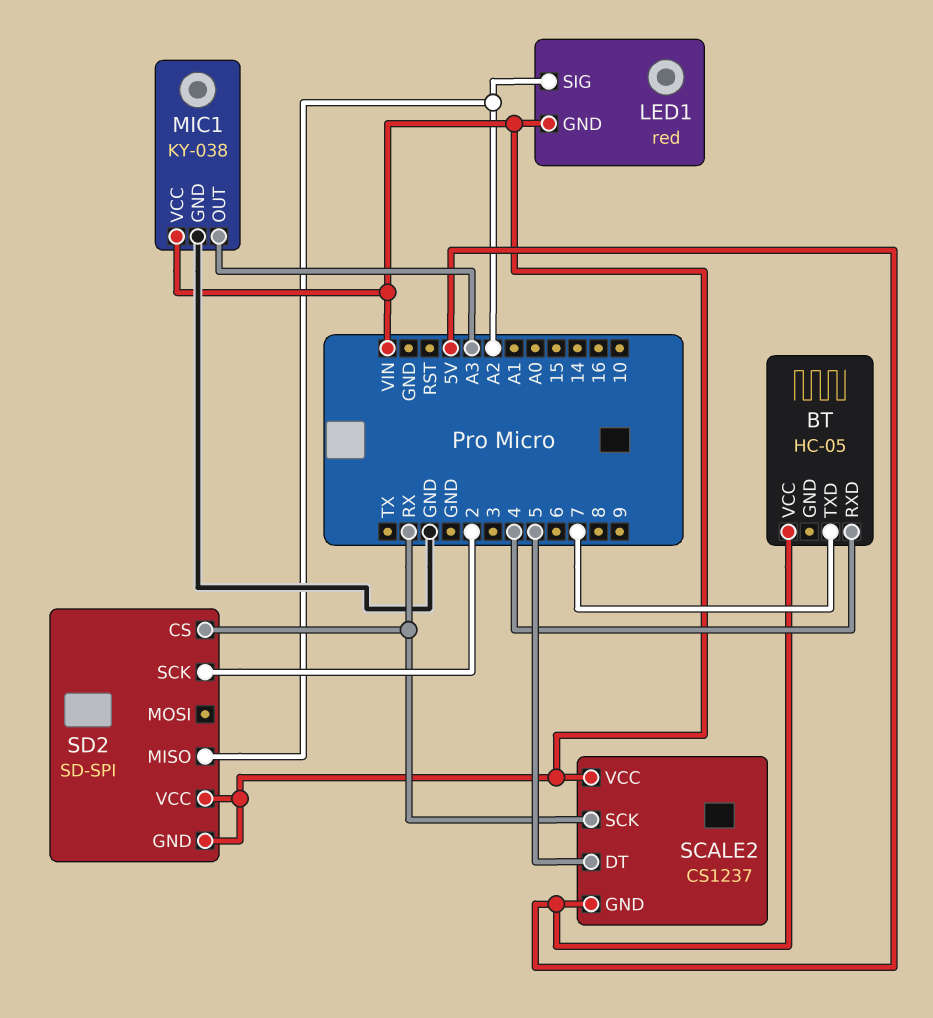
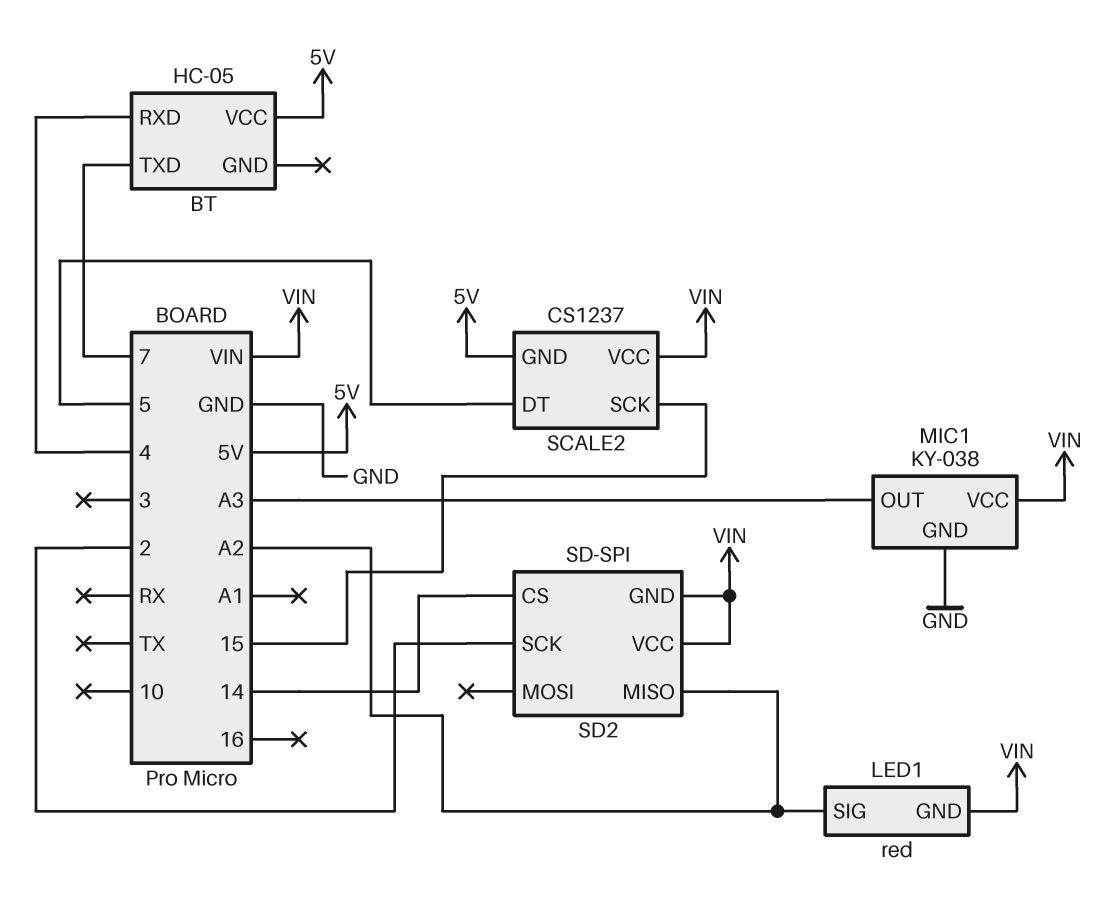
SCALE2 pin SCK: RX -> 15
SD2 pin CS: RX -> 14

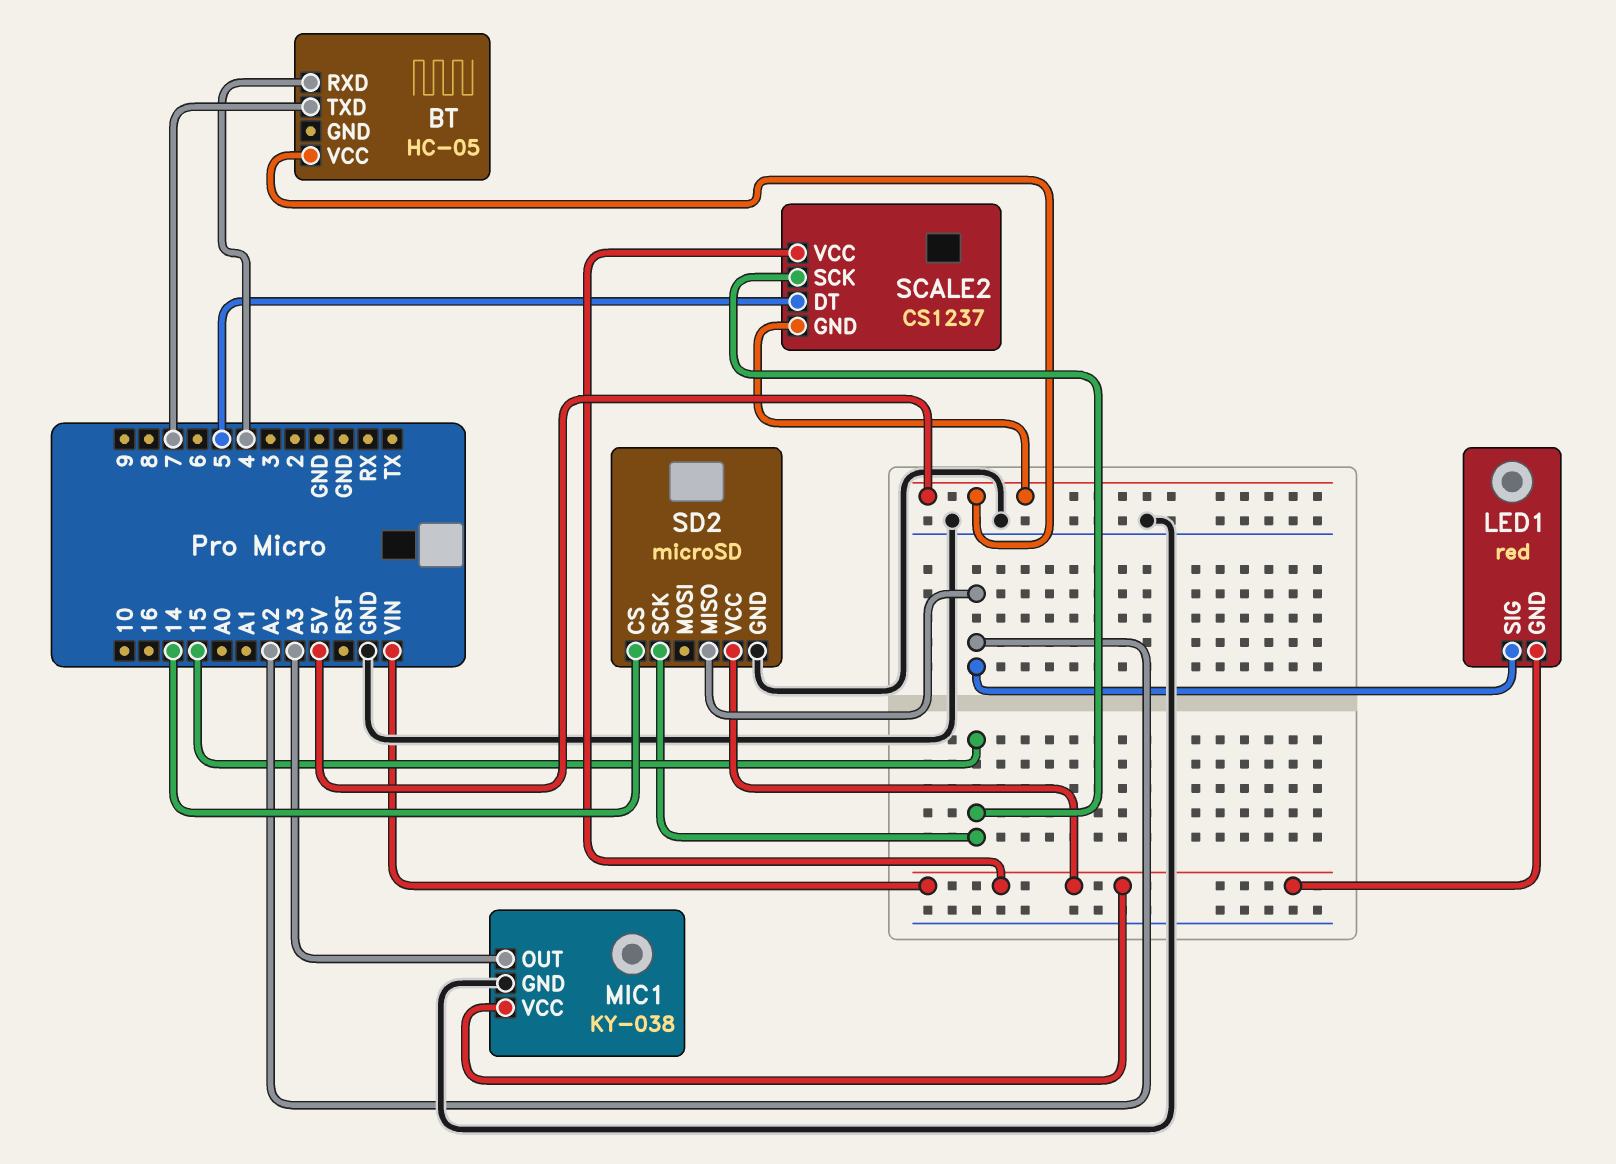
SD2: SD-SPI -> microSD
SD2 pin GND: VIN -> GND
SD2 pin SCK: 2 -> 15

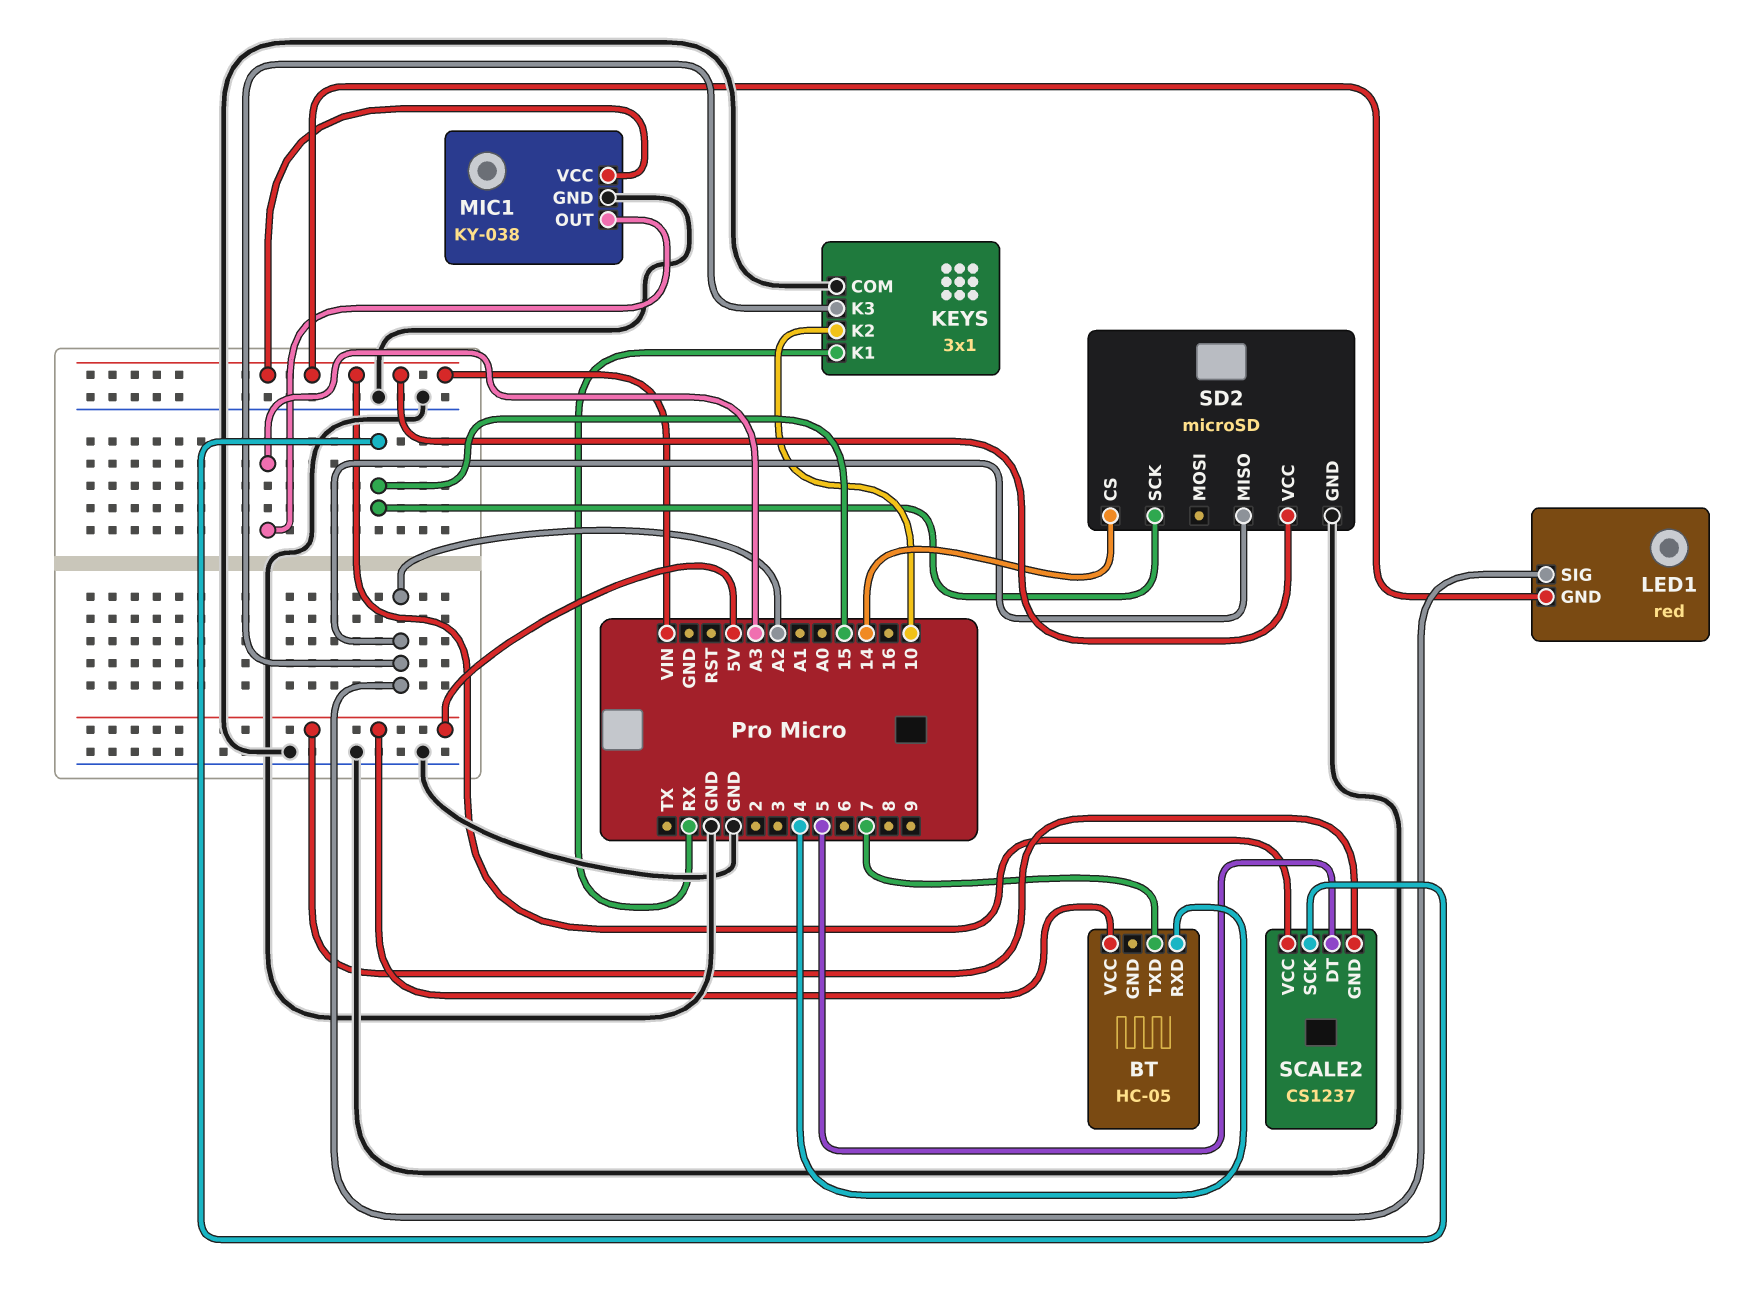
KEYS: none -> 3x1
KEYS pin COM: none -> GND
KEYS pin K1: none -> RX
KEYS pin K2: none -> 10
KEYS pin K3: none -> A2

